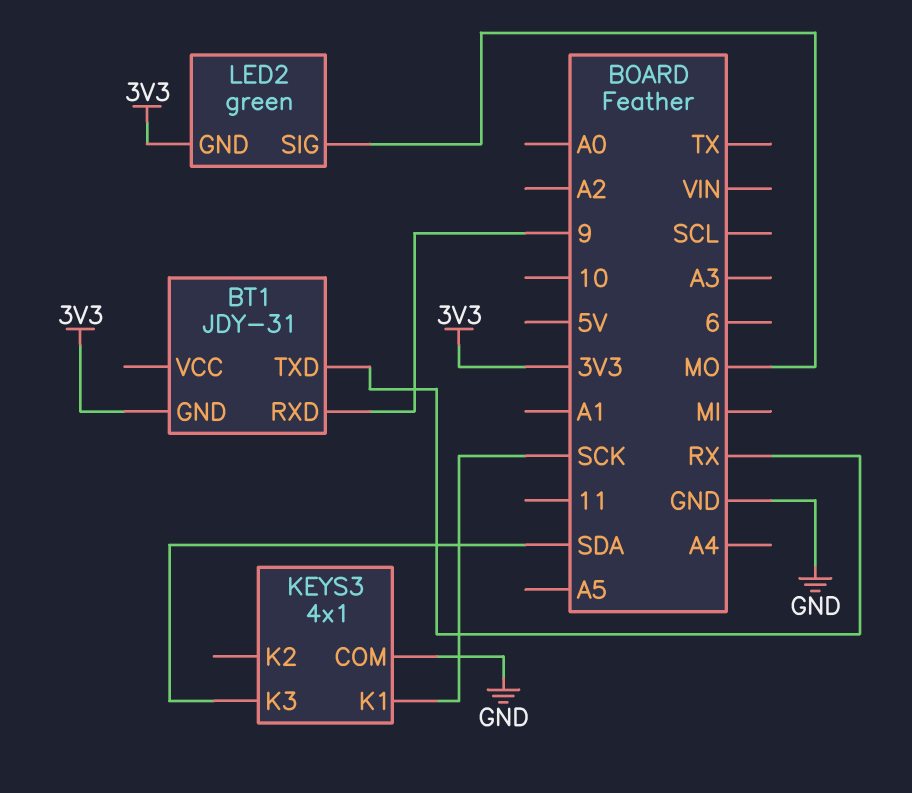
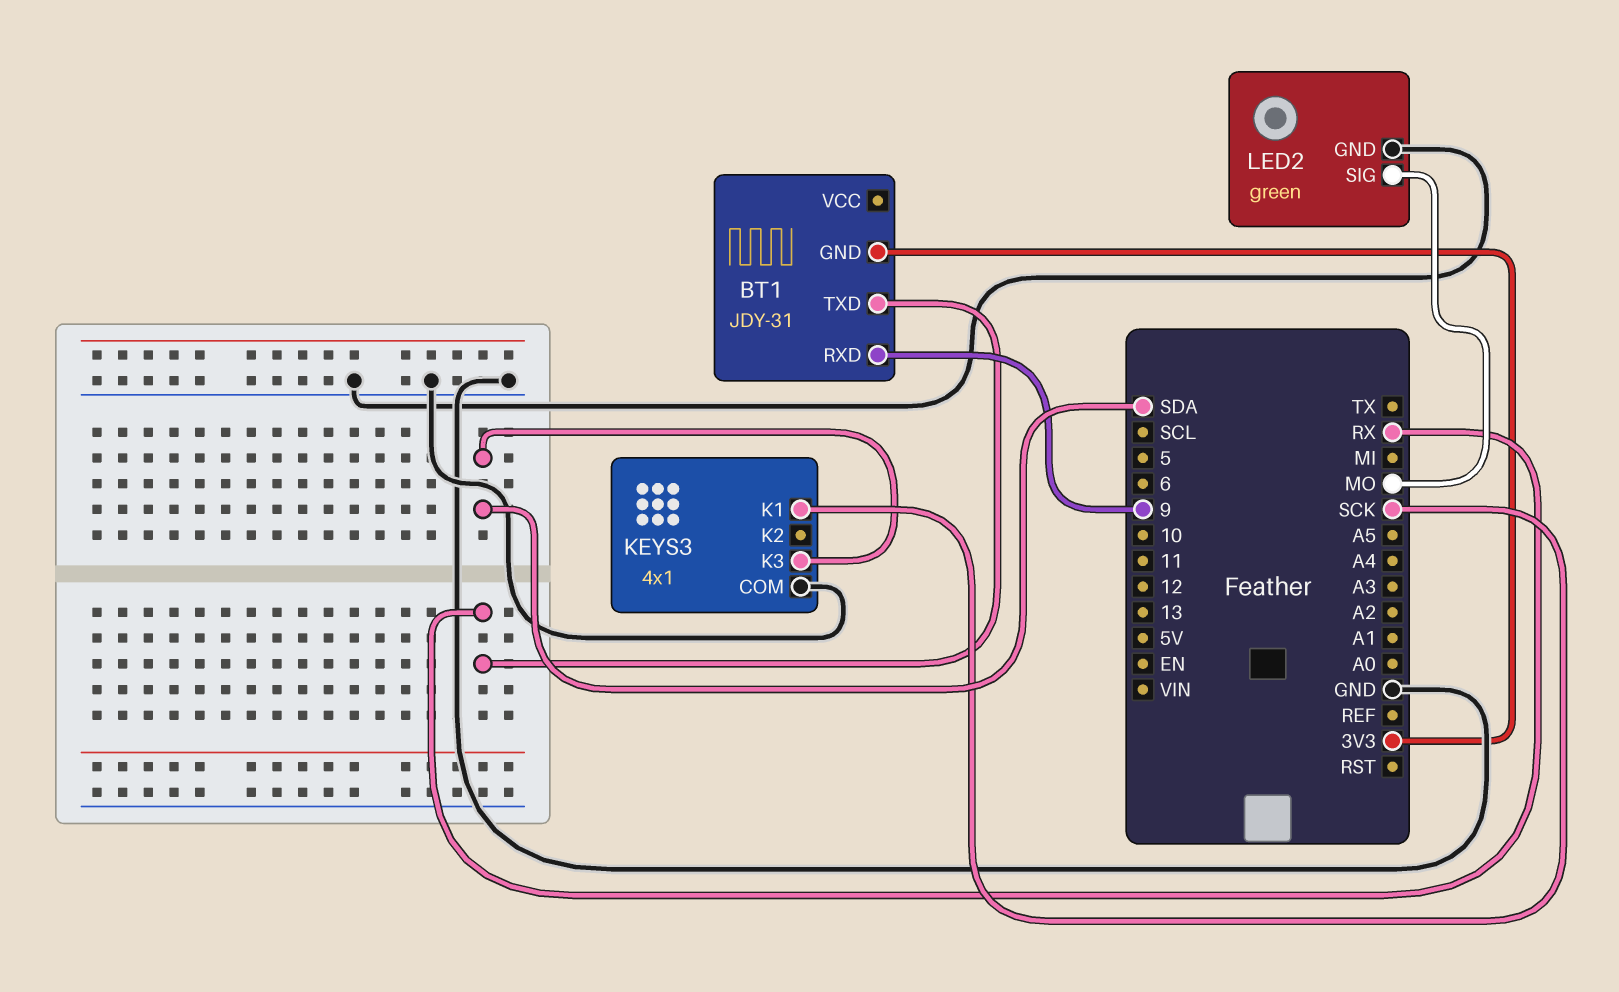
LED2 pin GND: 3V3 -> GND

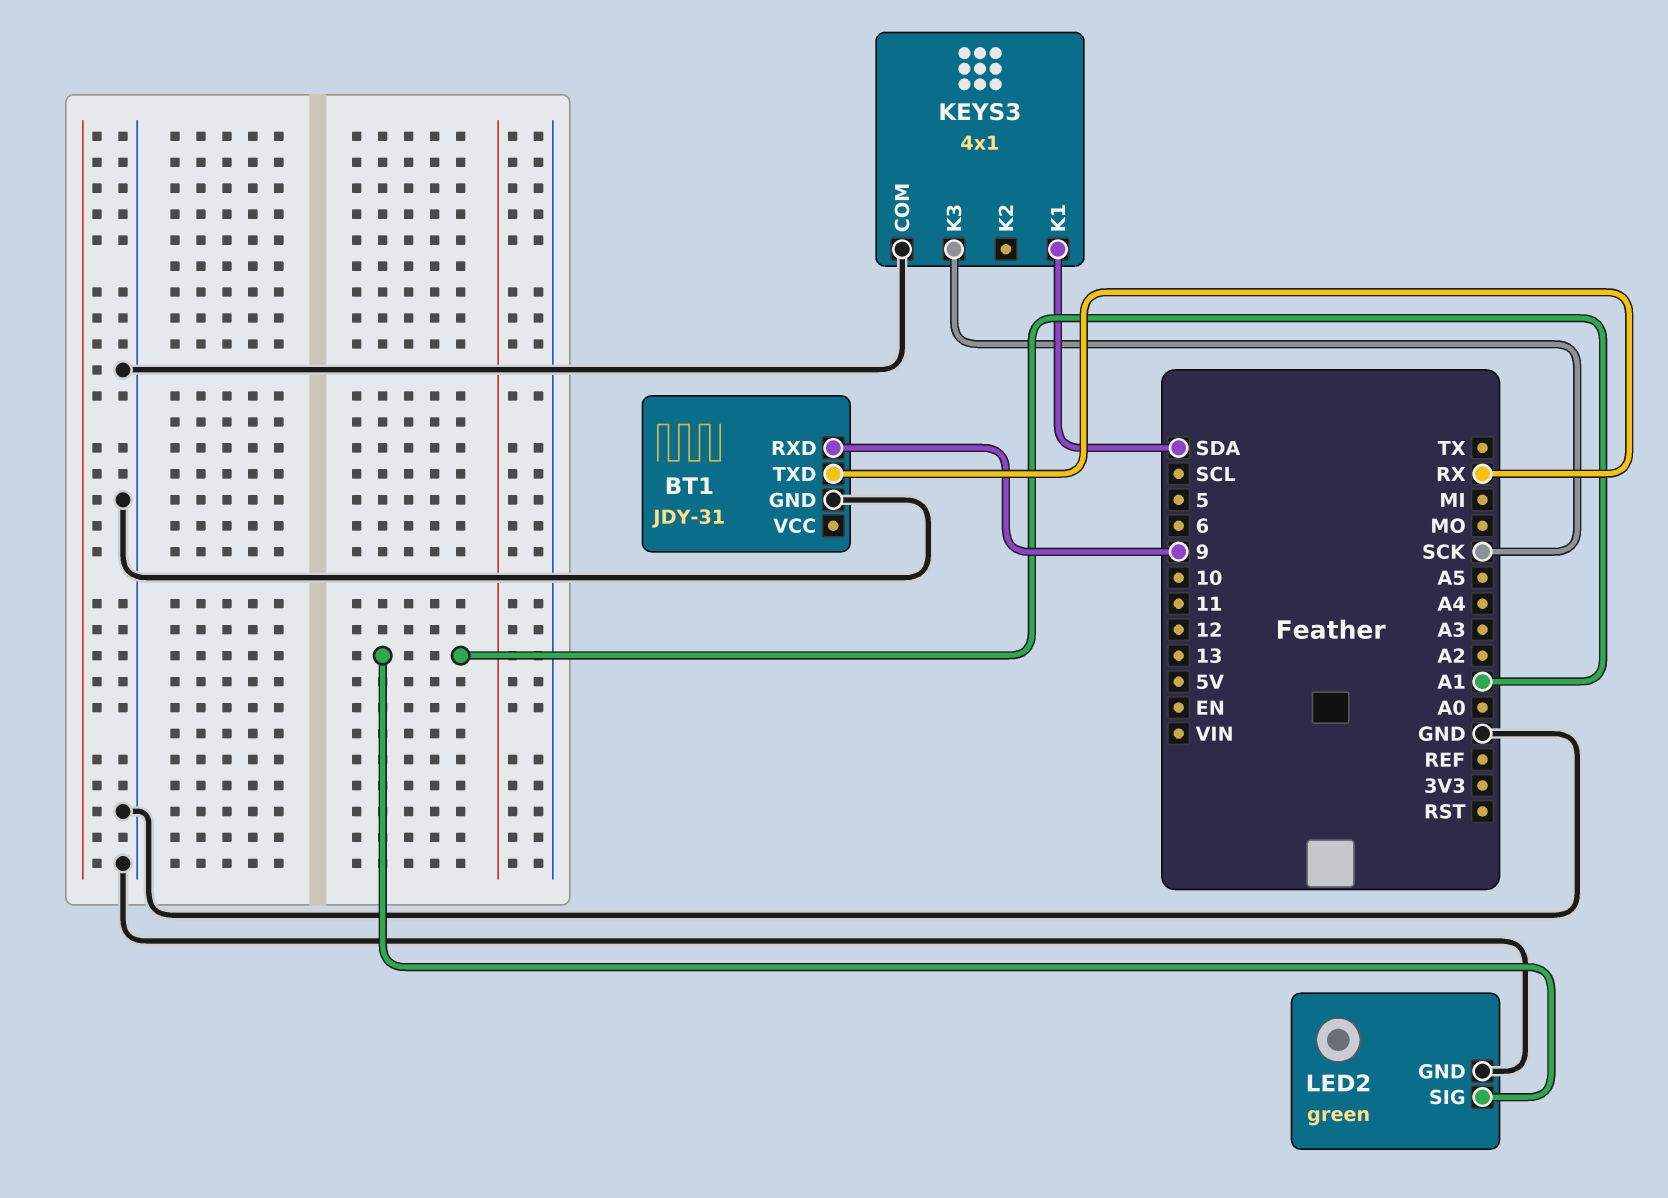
BT1 pin GND: 3V3 -> GND
KEYS3 pin K1: SCK -> SDA
KEYS3 pin K3: SDA -> SCK
LED2 pin SIG: MO -> A1

